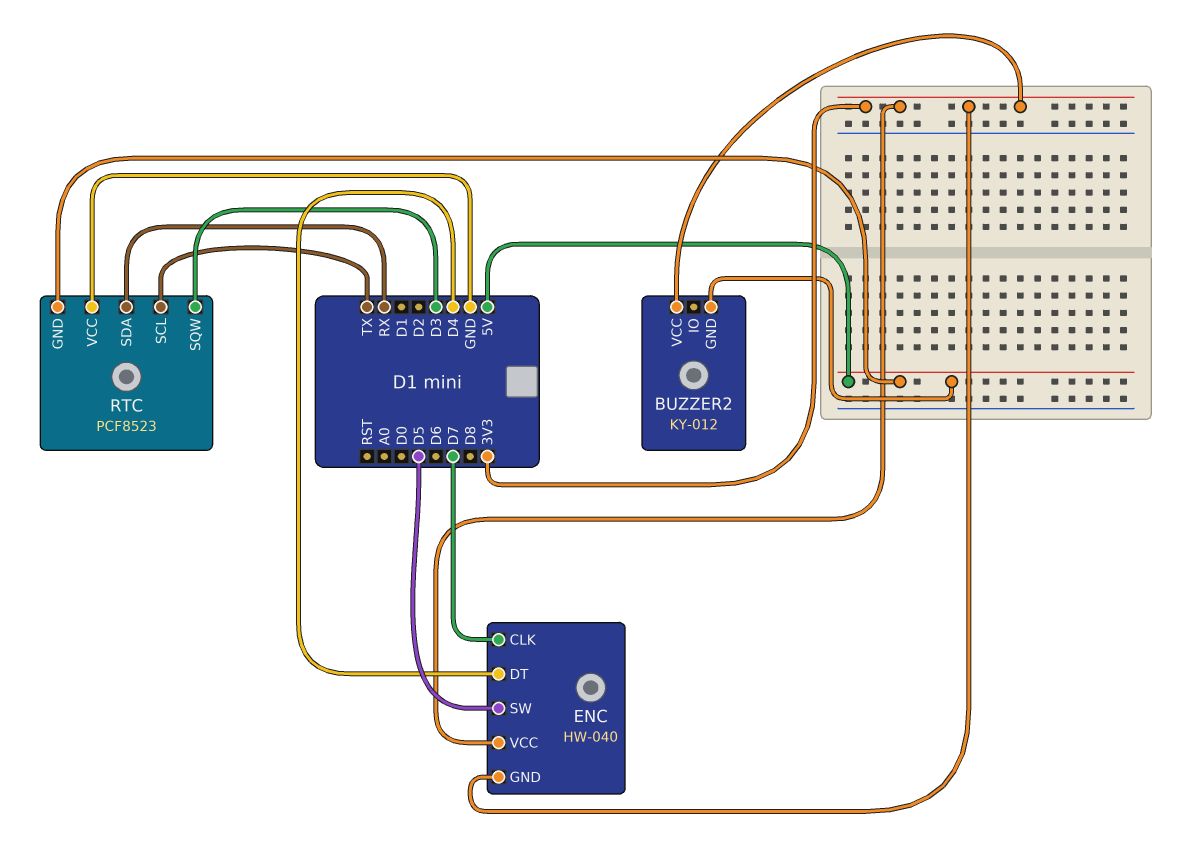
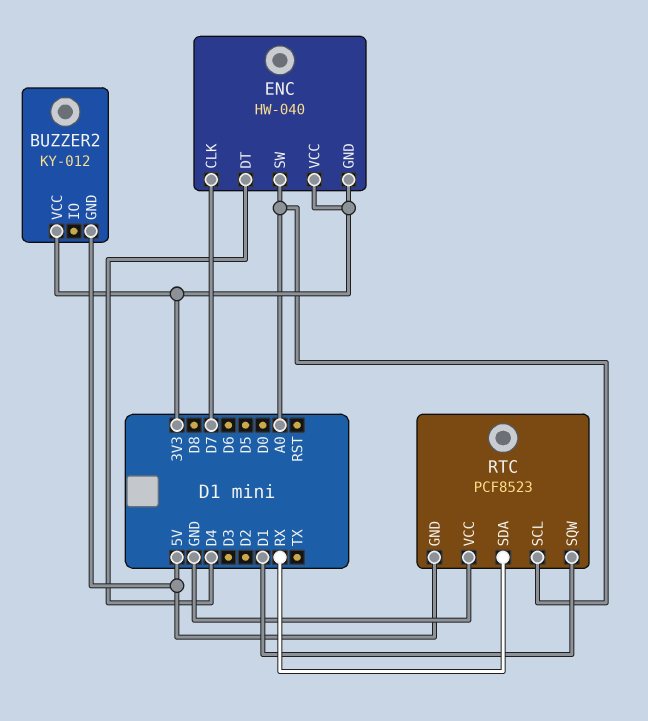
ENC pin SW: D5 -> A0
RTC pin SCL: TX -> A0
RTC pin SQW: D3 -> D1

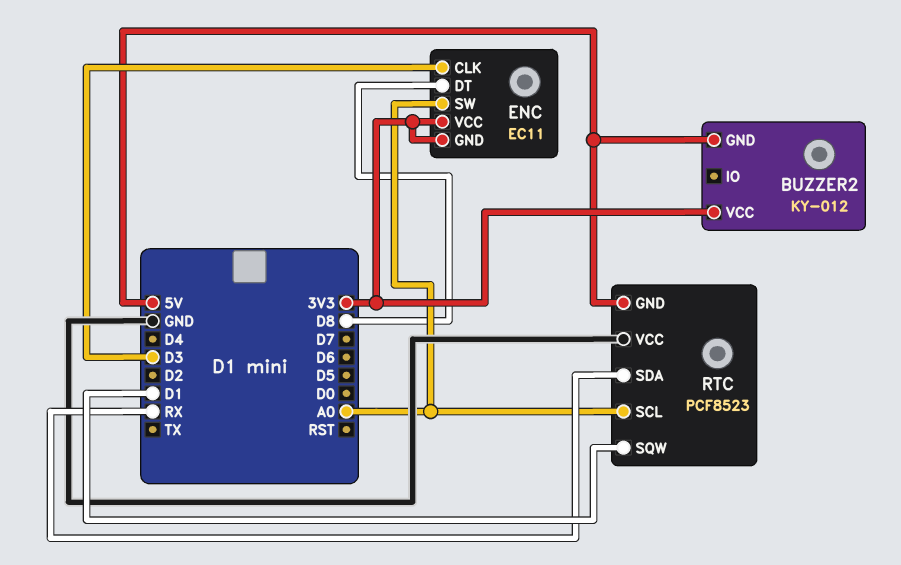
ENC: HW-040 -> EC11
ENC pin CLK: D7 -> D3
ENC pin DT: D4 -> D8

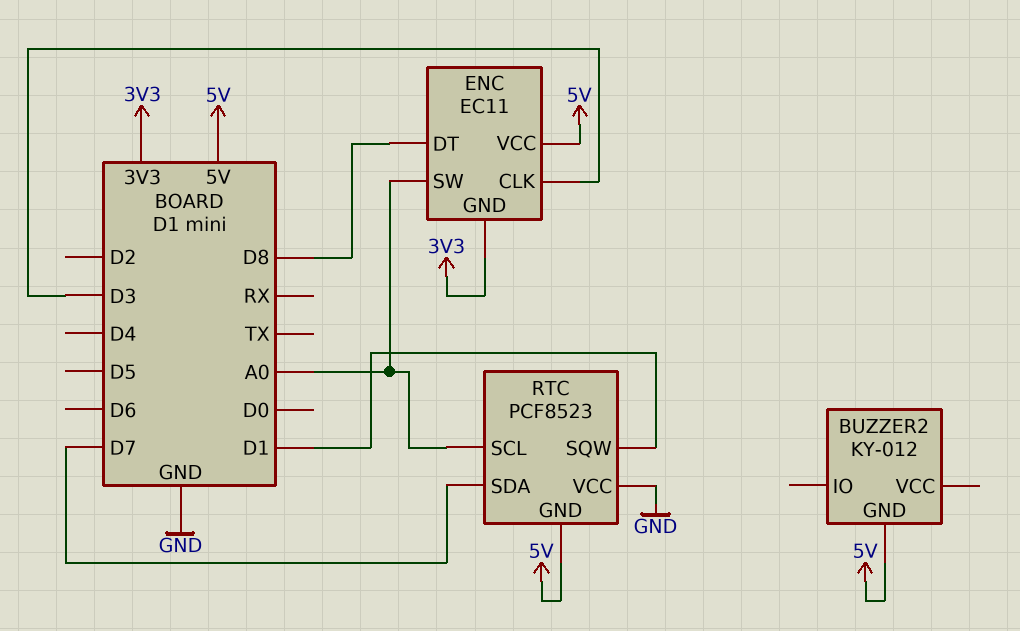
BUZZER2 pin VCC: 3V3 -> none
ENC pin VCC: 3V3 -> 5V
RTC pin SDA: RX -> D7

